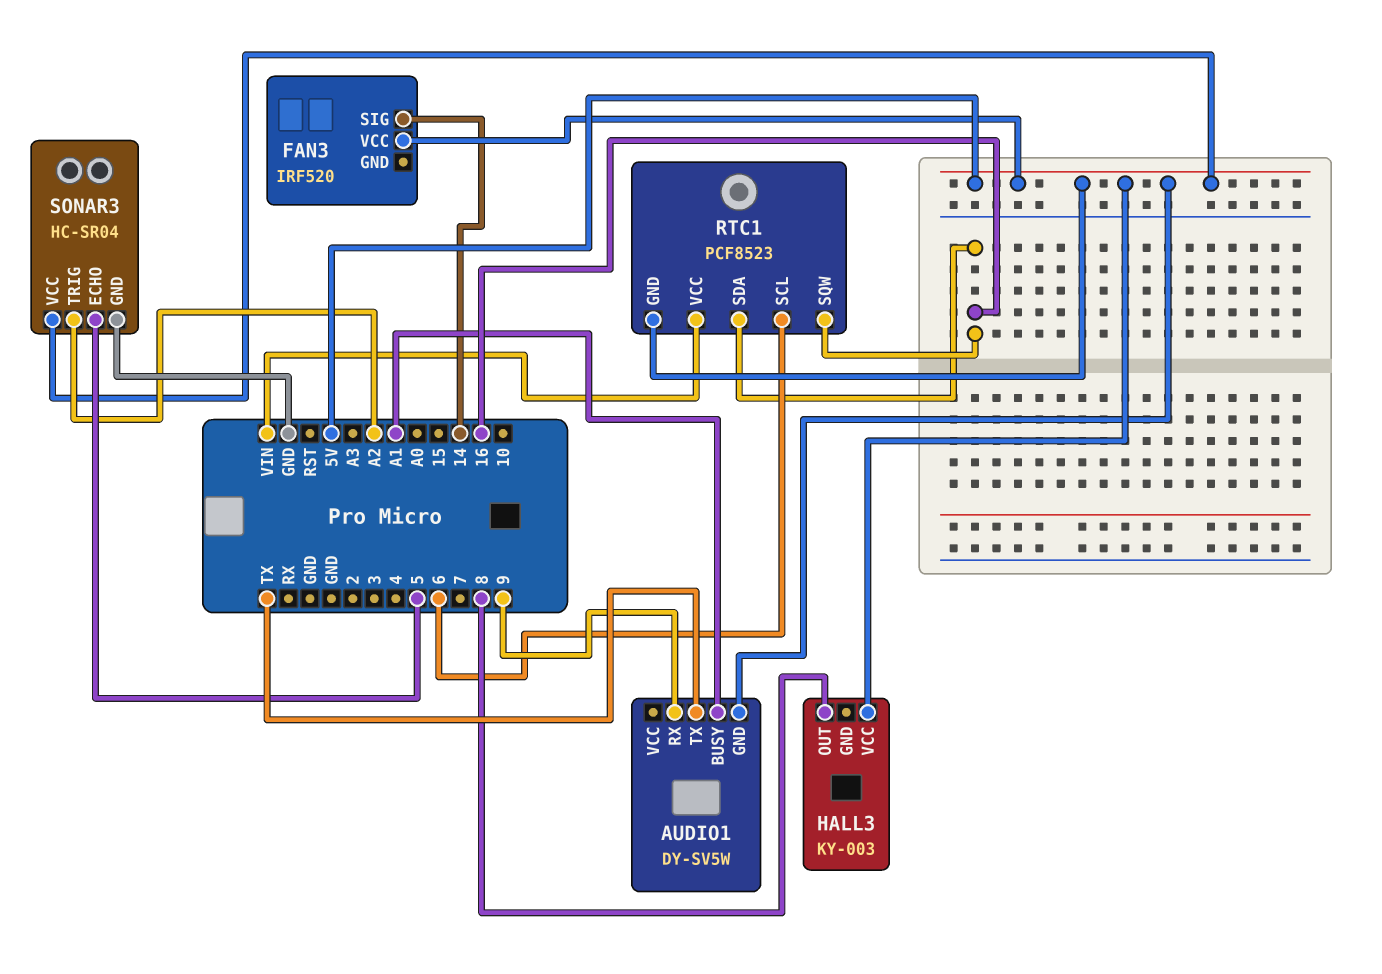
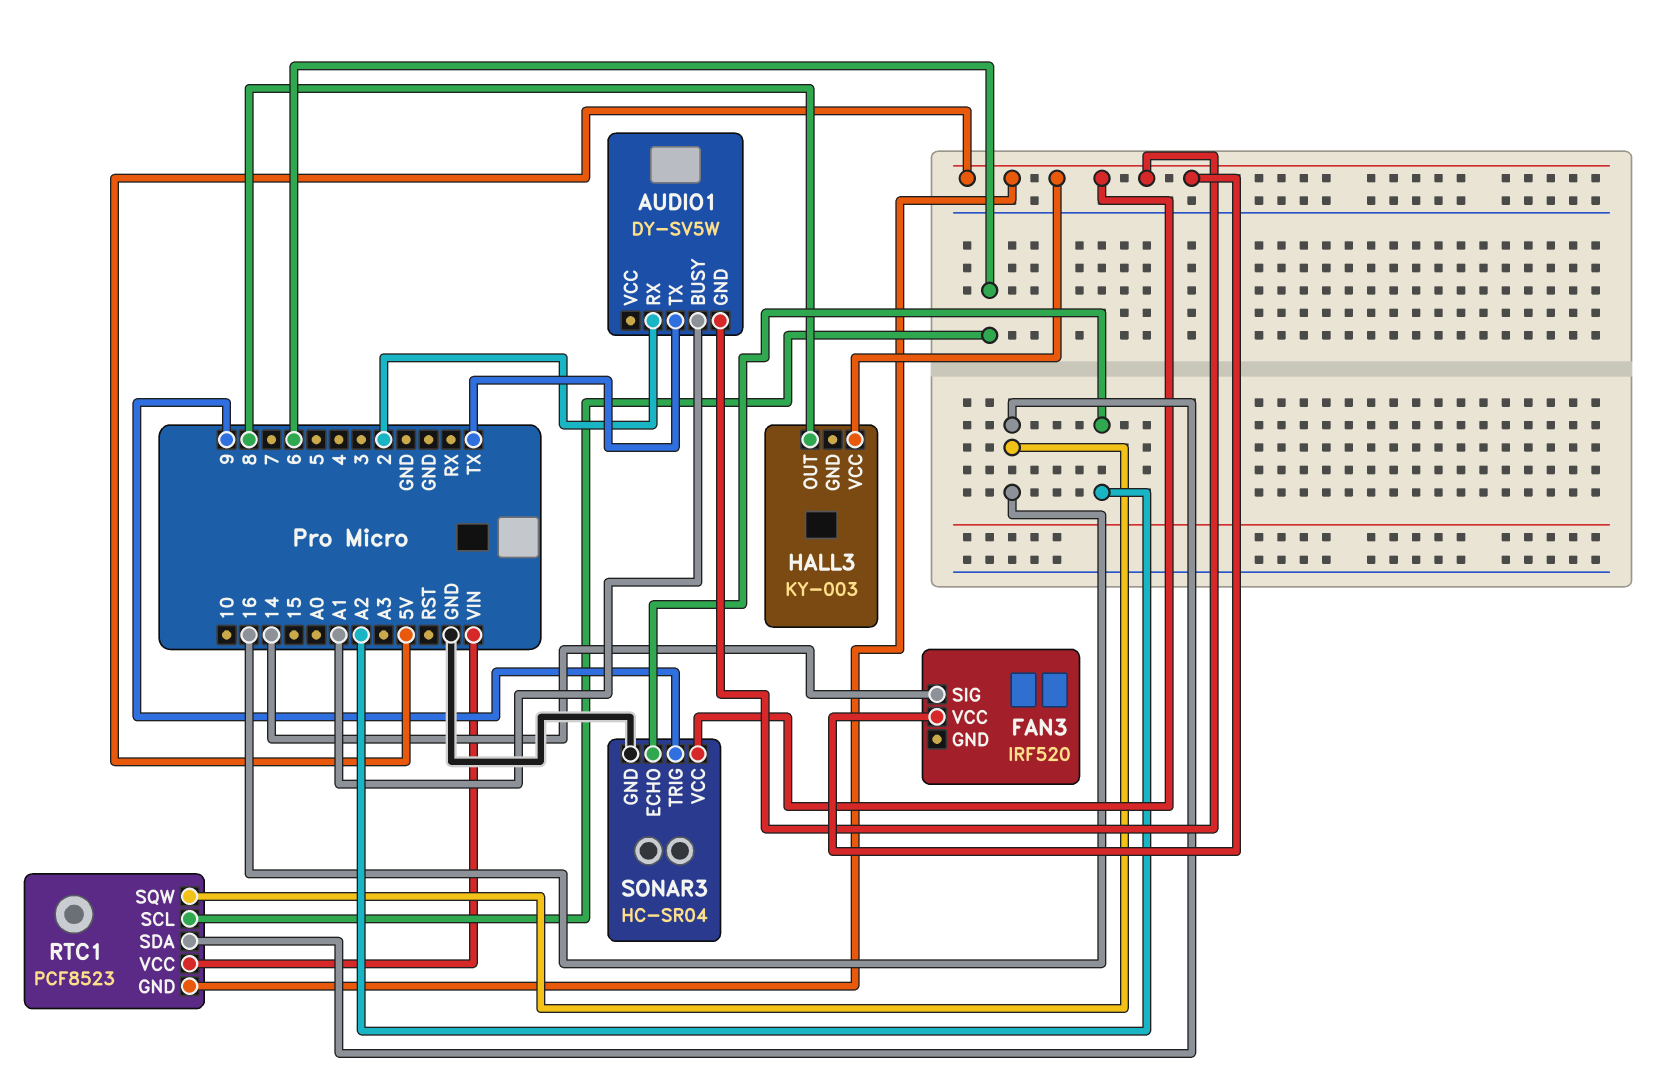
AUDIO1 pin RX: 9 -> 2
SONAR3 pin ECHO: 5 -> A2
SONAR3 pin TRIG: A2 -> 9

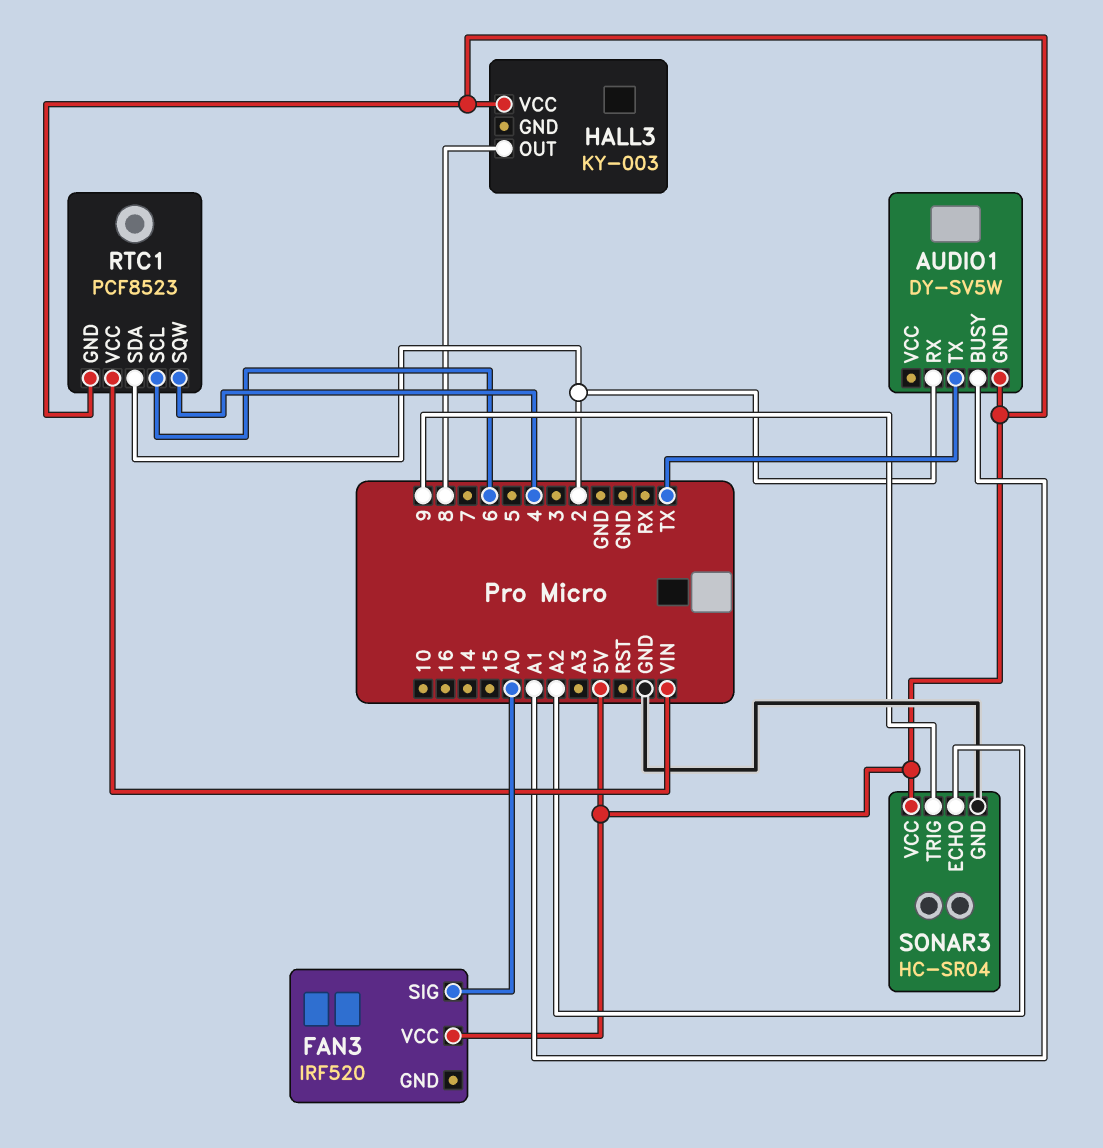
FAN3 pin SIG: 14 -> A0
RTC1 pin SDA: 16 -> 2
RTC1 pin SQW: 16 -> 4

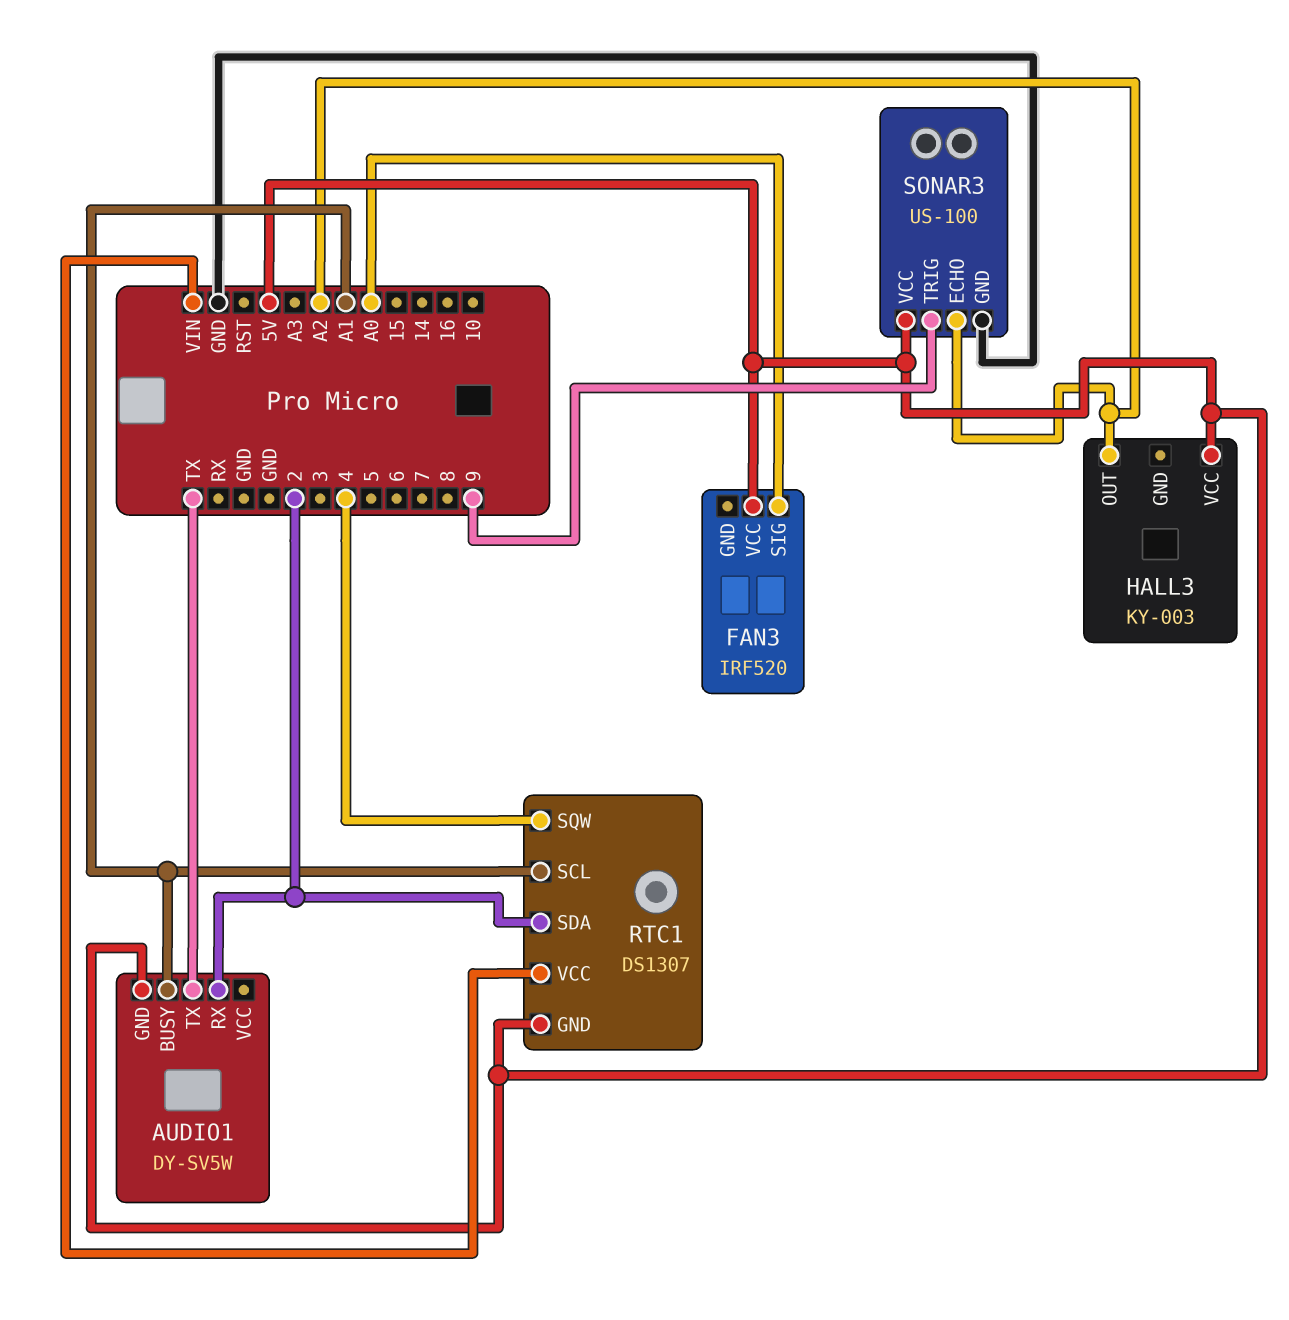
HALL3 pin OUT: 8 -> A2
RTC1: PCF8523 -> DS1307
RTC1 pin SCL: 6 -> A1
SONAR3: HC-SR04 -> US-100

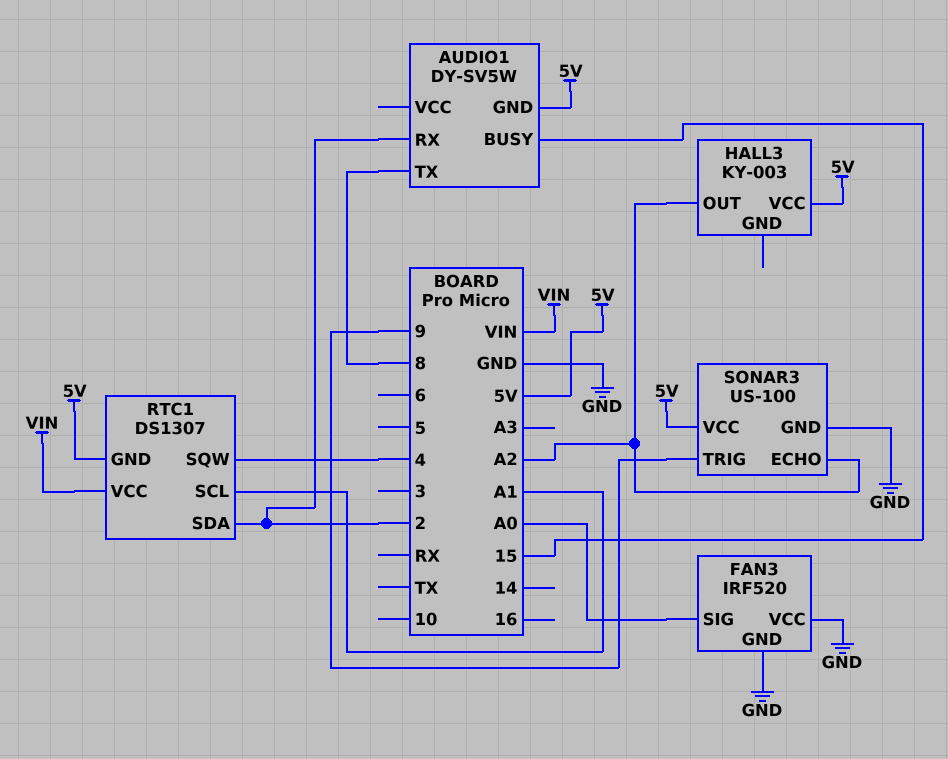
AUDIO1 pin BUSY: A1 -> 15
AUDIO1 pin TX: TX -> 8
FAN3 pin GND: none -> GND
FAN3 pin VCC: 5V -> GND

